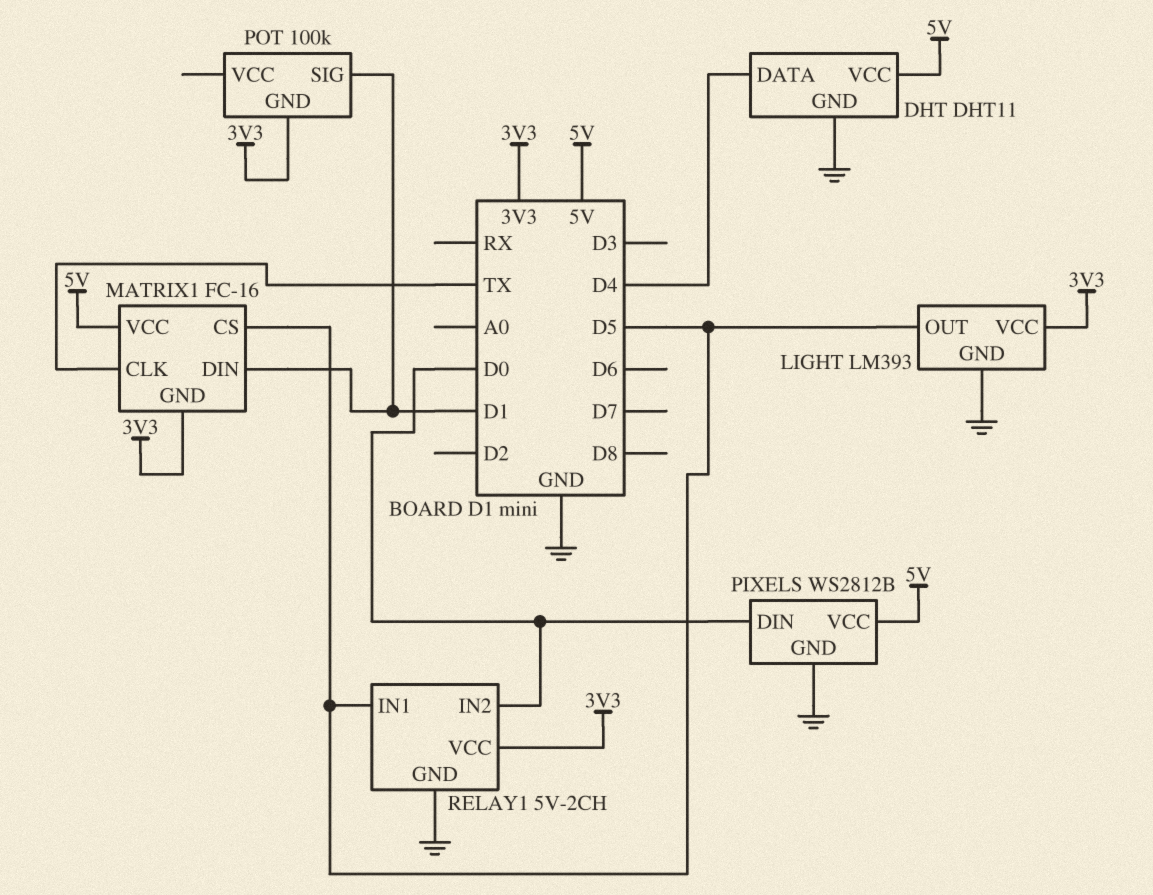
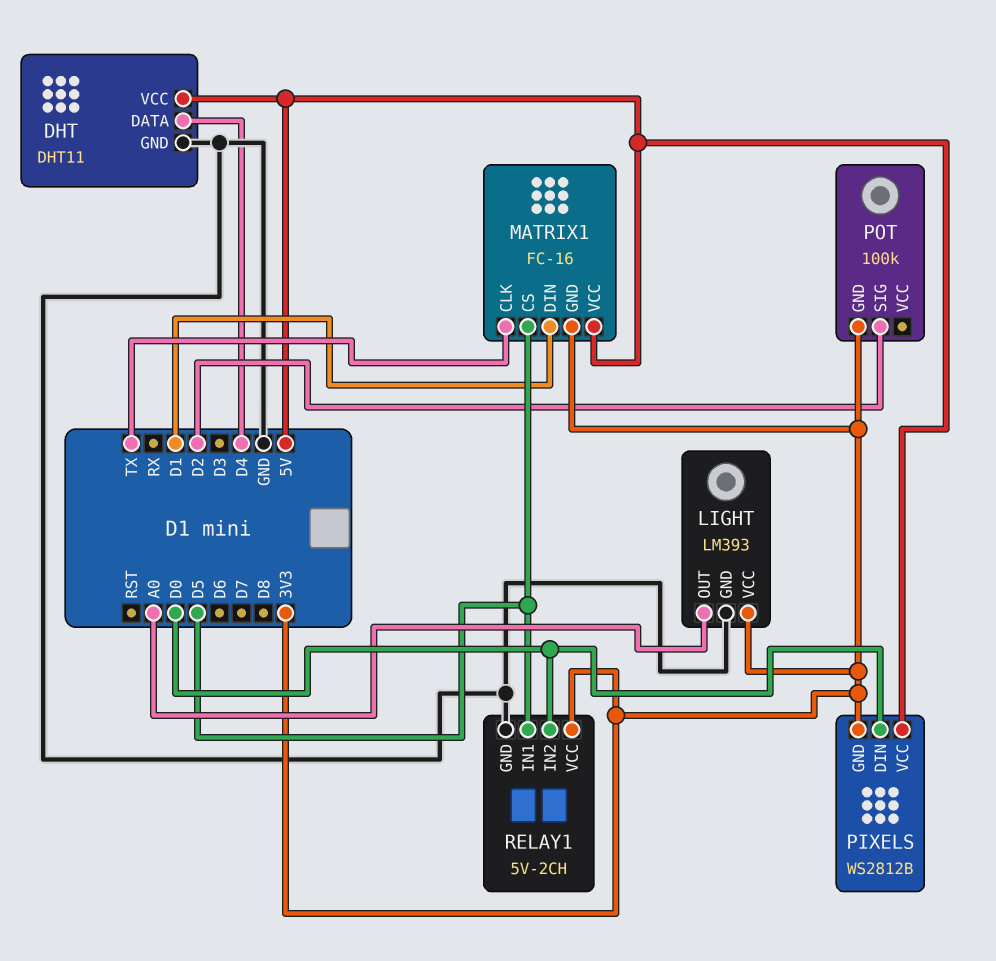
LIGHT pin OUT: D5 -> A0
PIXELS pin GND: GND -> 3V3
POT pin SIG: D1 -> D2

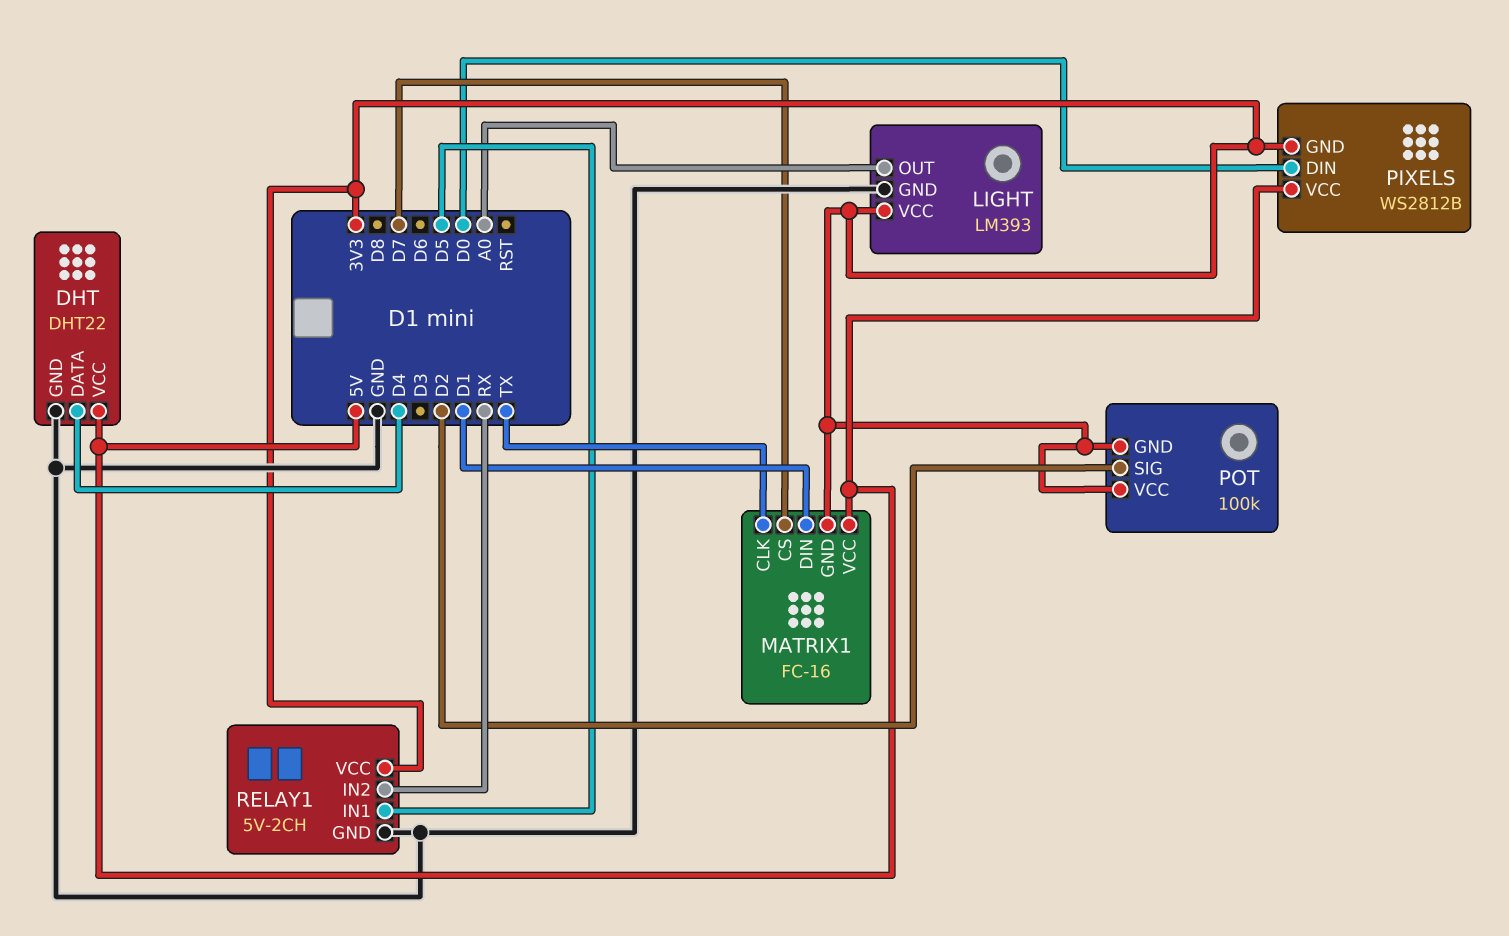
DHT: DHT11 -> DHT22
MATRIX1 pin CS: D5 -> D7
POT pin VCC: none -> 3V3
RELAY1 pin IN2: D0 -> RX

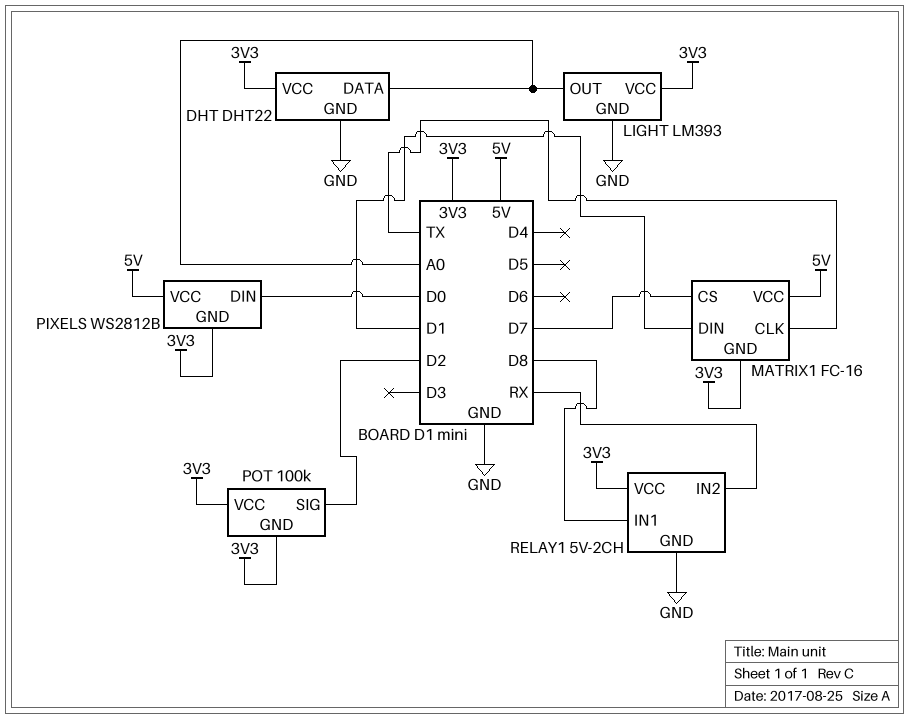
DHT pin DATA: D4 -> A0
DHT pin VCC: 5V -> 3V3
RELAY1 pin IN1: D5 -> D8

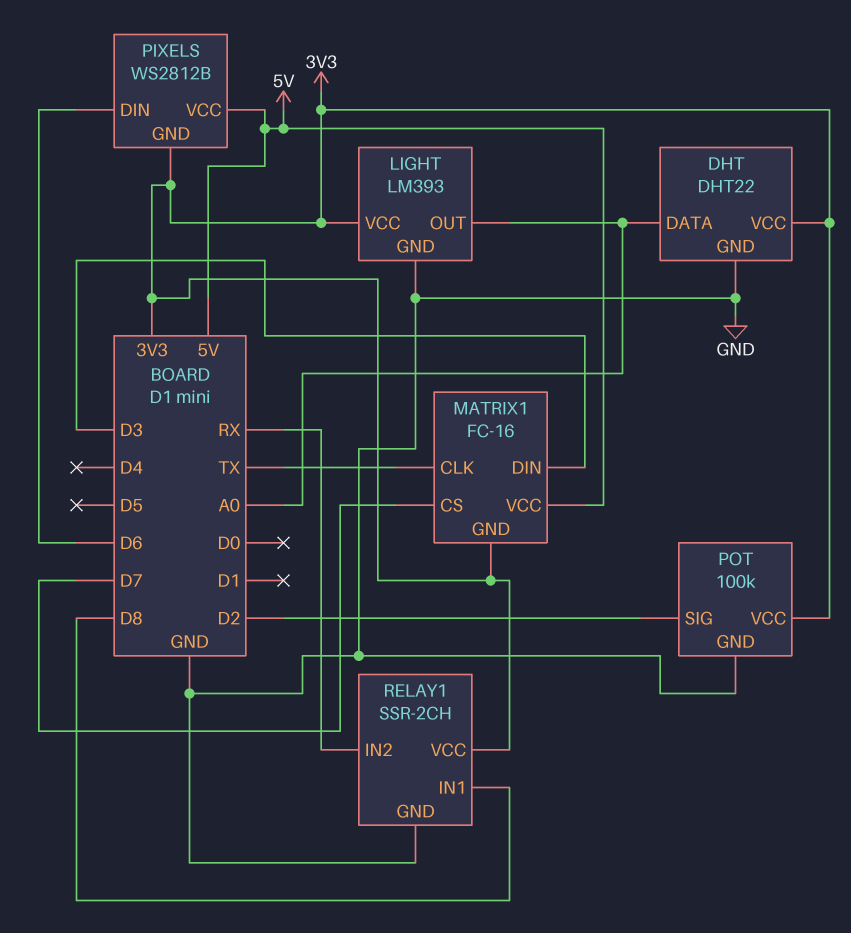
MATRIX1 pin DIN: D1 -> D3
PIXELS pin DIN: D0 -> D6
POT pin GND: 3V3 -> GND
RELAY1: 5V-2CH -> SSR-2CH

